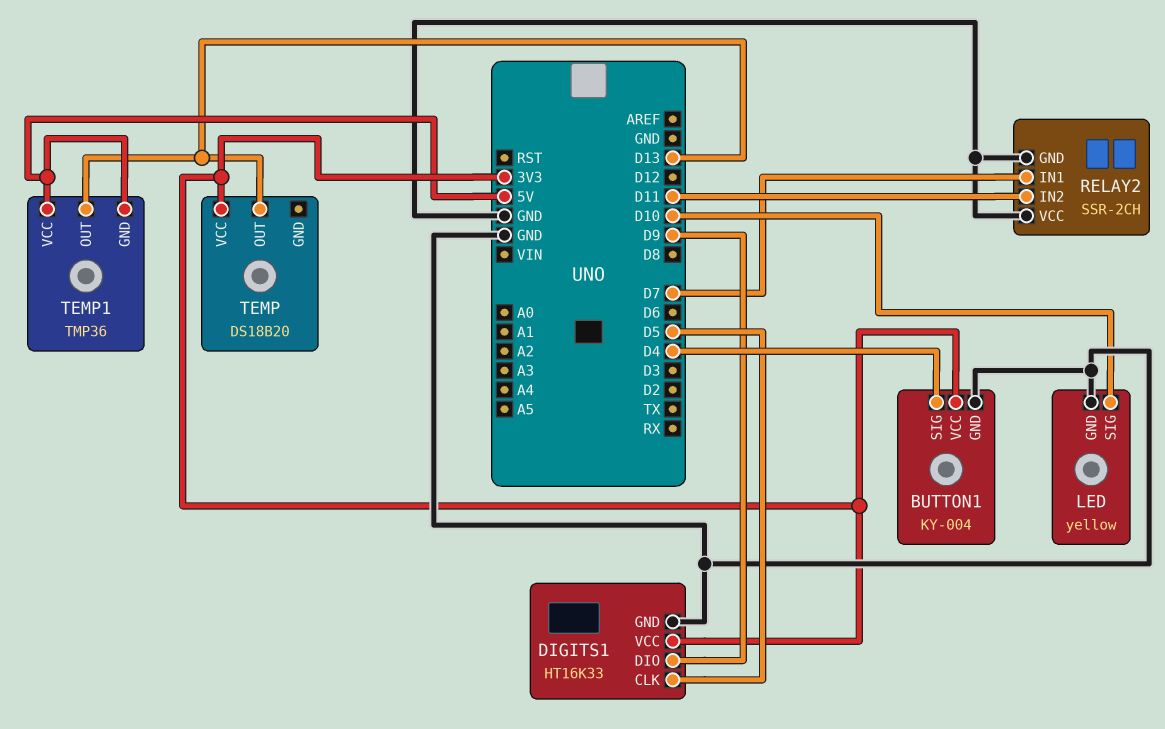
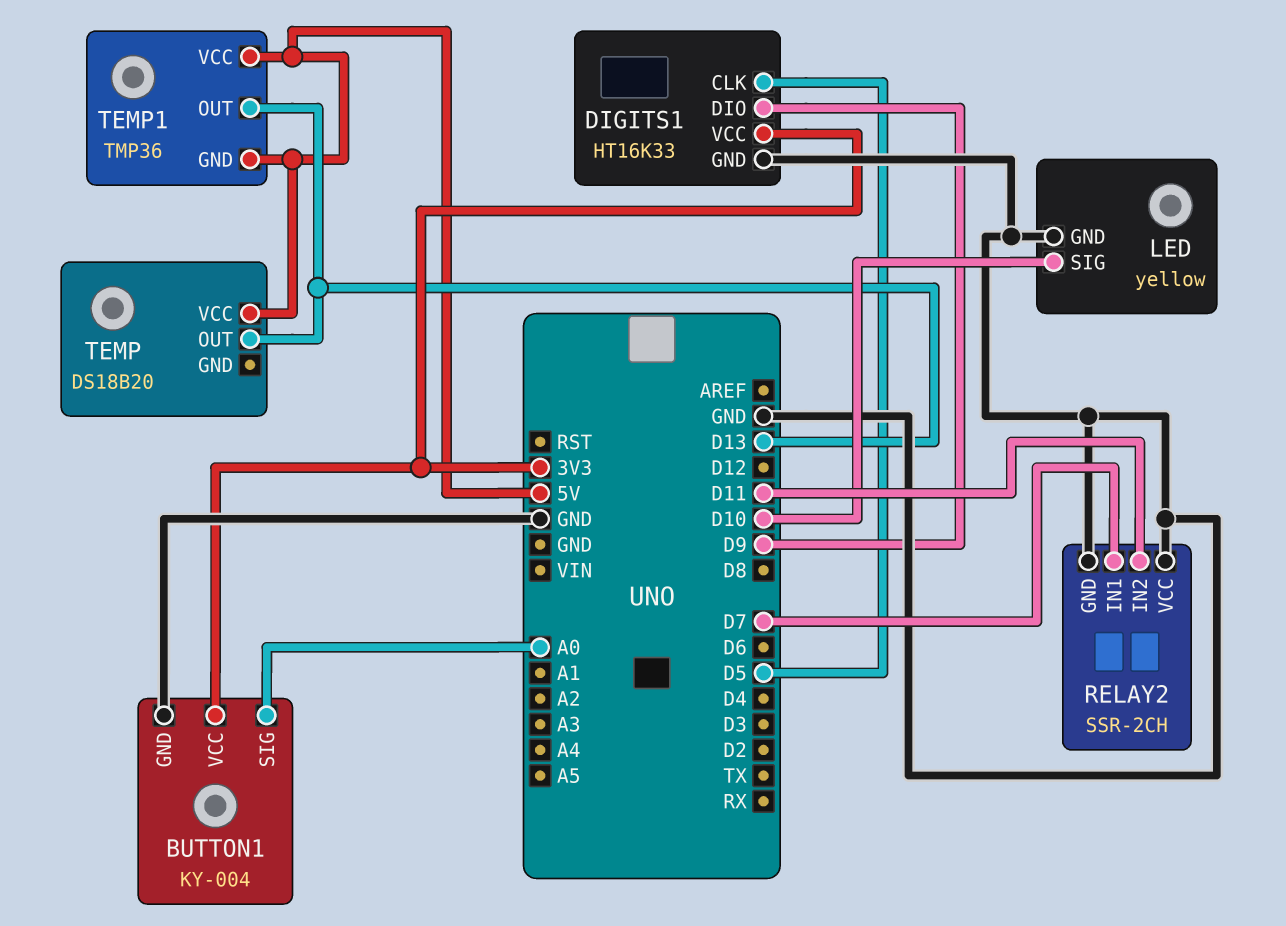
BUTTON1 pin SIG: D4 -> A0
TEMP pin VCC: 3V3 -> 5V

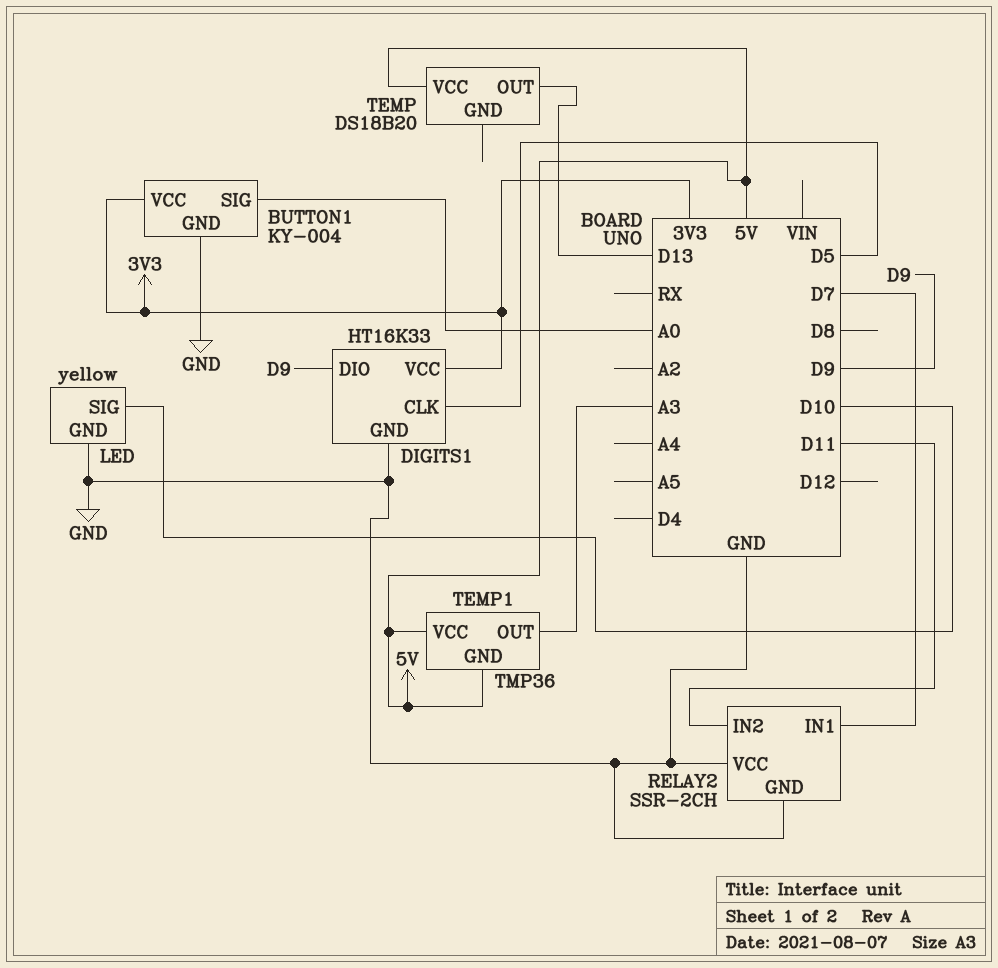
TEMP1 pin OUT: D13 -> A3

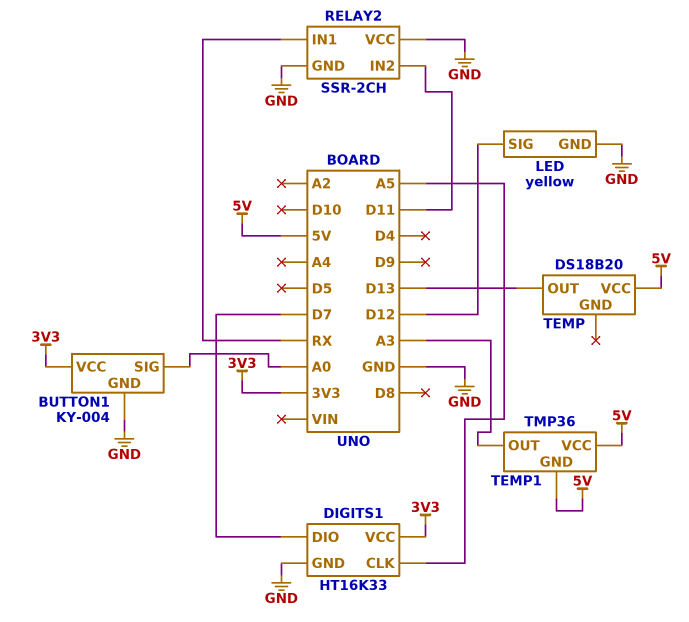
DIGITS1 pin CLK: D5 -> A5
DIGITS1 pin DIO: D9 -> D7
LED pin SIG: D10 -> D12
RELAY2 pin IN1: D7 -> RX

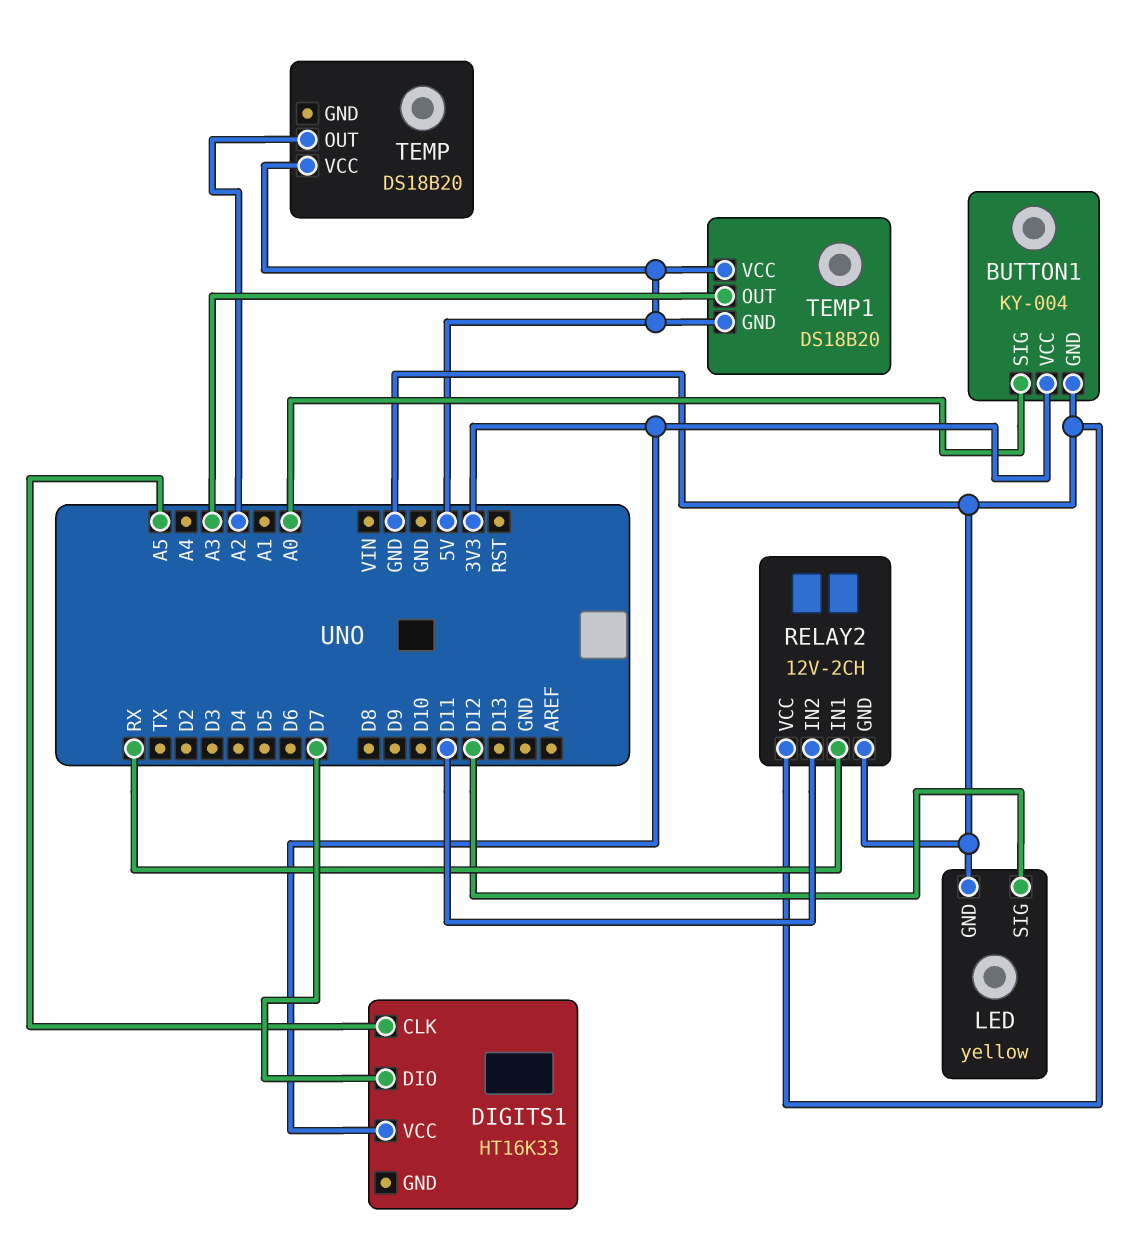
DIGITS1 pin GND: GND -> none
RELAY2: SSR-2CH -> 12V-2CH
TEMP pin OUT: D13 -> A2
TEMP1: TMP36 -> DS18B20

